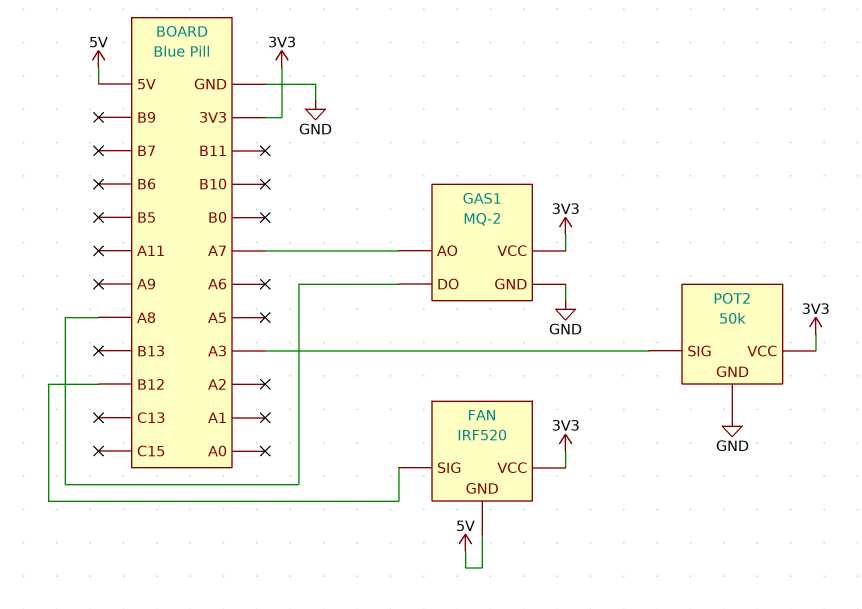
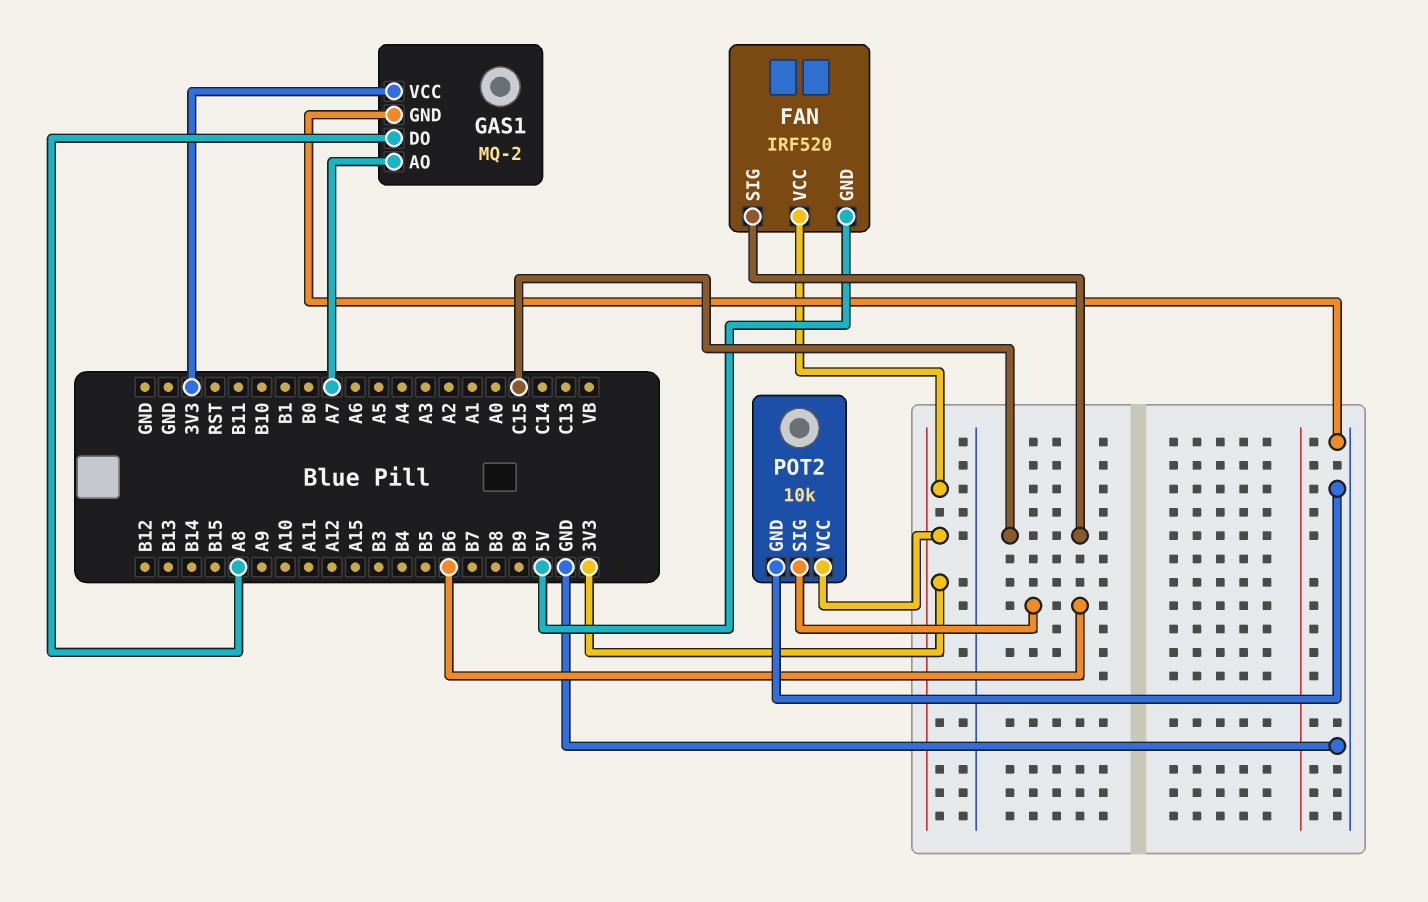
FAN pin SIG: B12 -> C15
POT2: 50k -> 10k
POT2 pin SIG: A3 -> B6

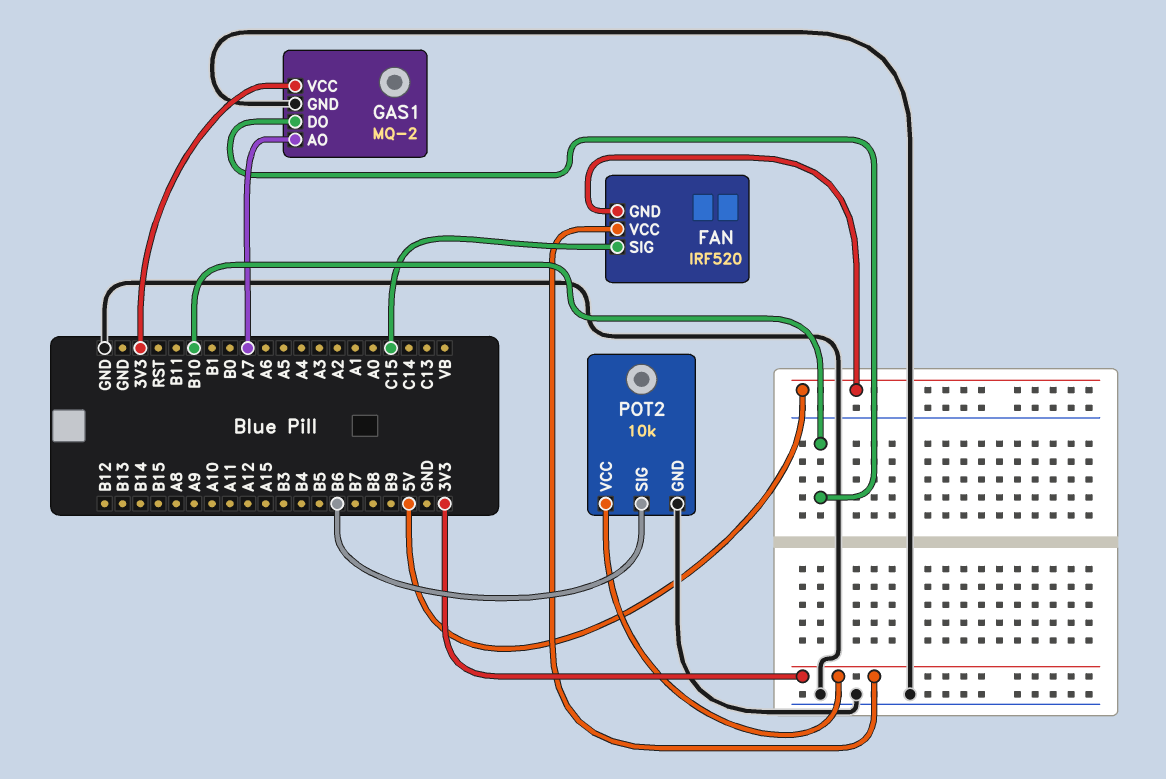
GAS1 pin DO: A8 -> B10

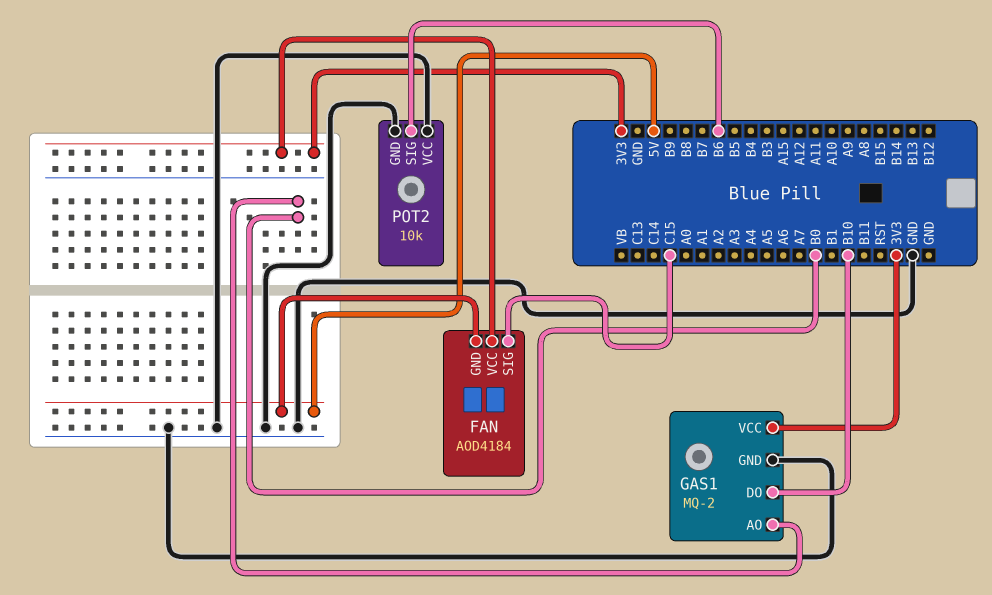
FAN: IRF520 -> AOD4184
GAS1 pin AO: A7 -> B0
POT2 pin VCC: 3V3 -> GND

